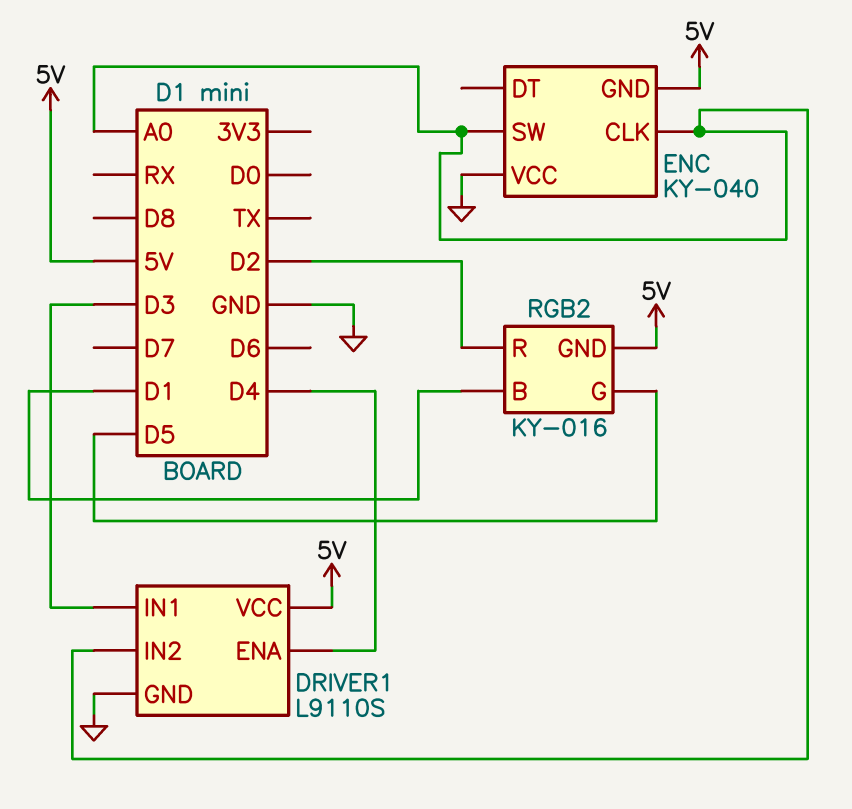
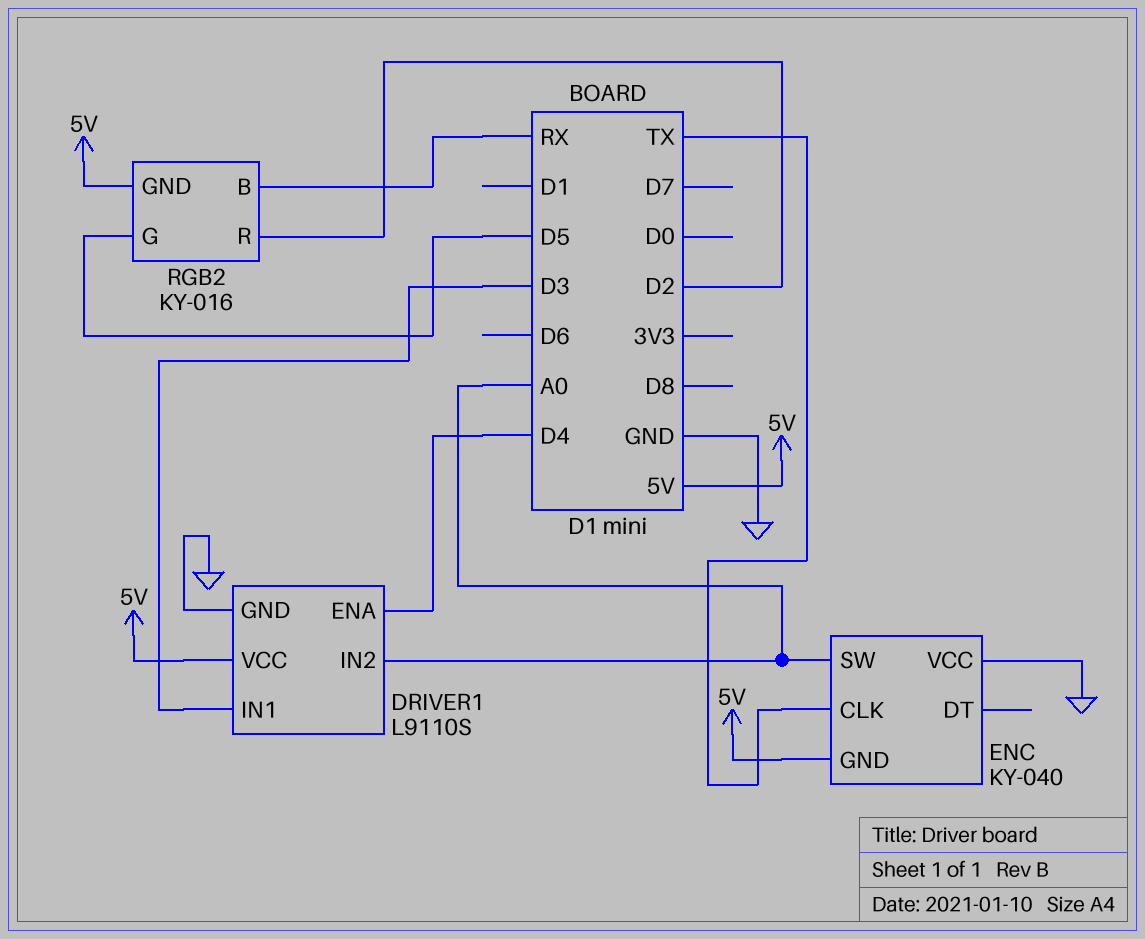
ENC pin CLK: A0 -> TX
RGB2 pin B: D1 -> RX

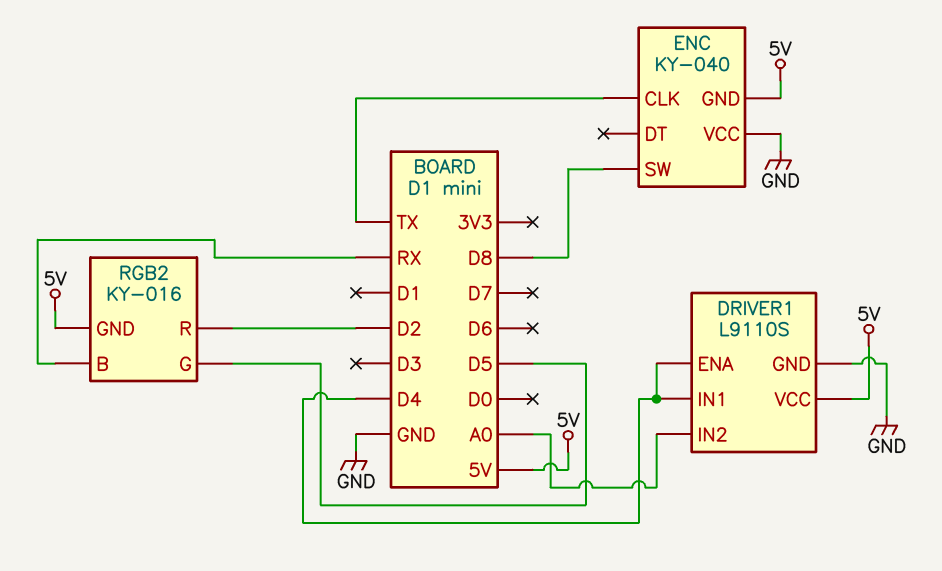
DRIVER1 pin IN1: D3 -> D4
ENC pin SW: A0 -> D8

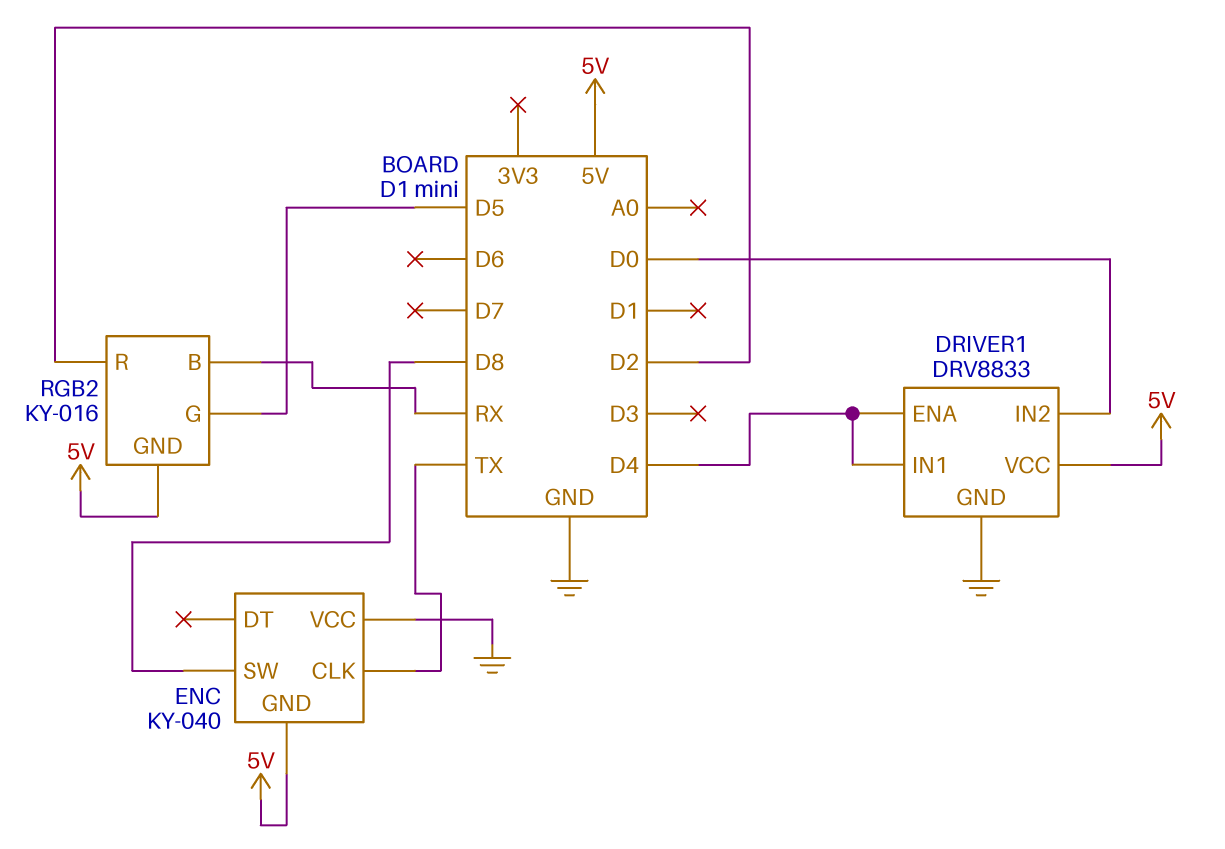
DRIVER1: L9110S -> DRV8833
DRIVER1 pin IN2: A0 -> D0

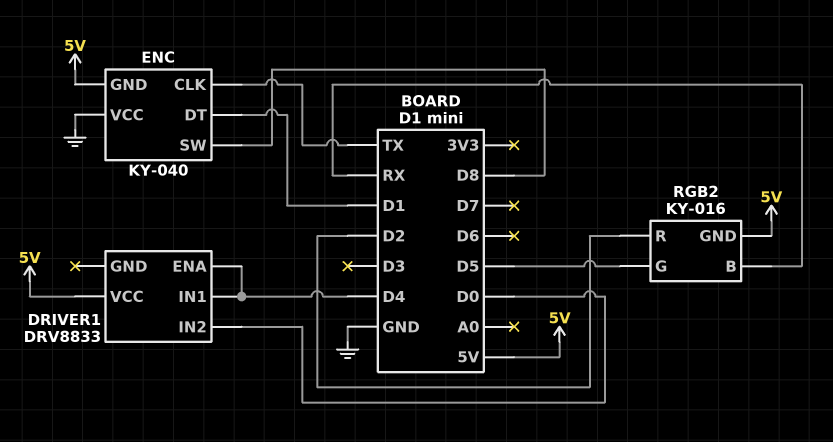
DRIVER1 pin GND: GND -> none
ENC pin DT: none -> D1

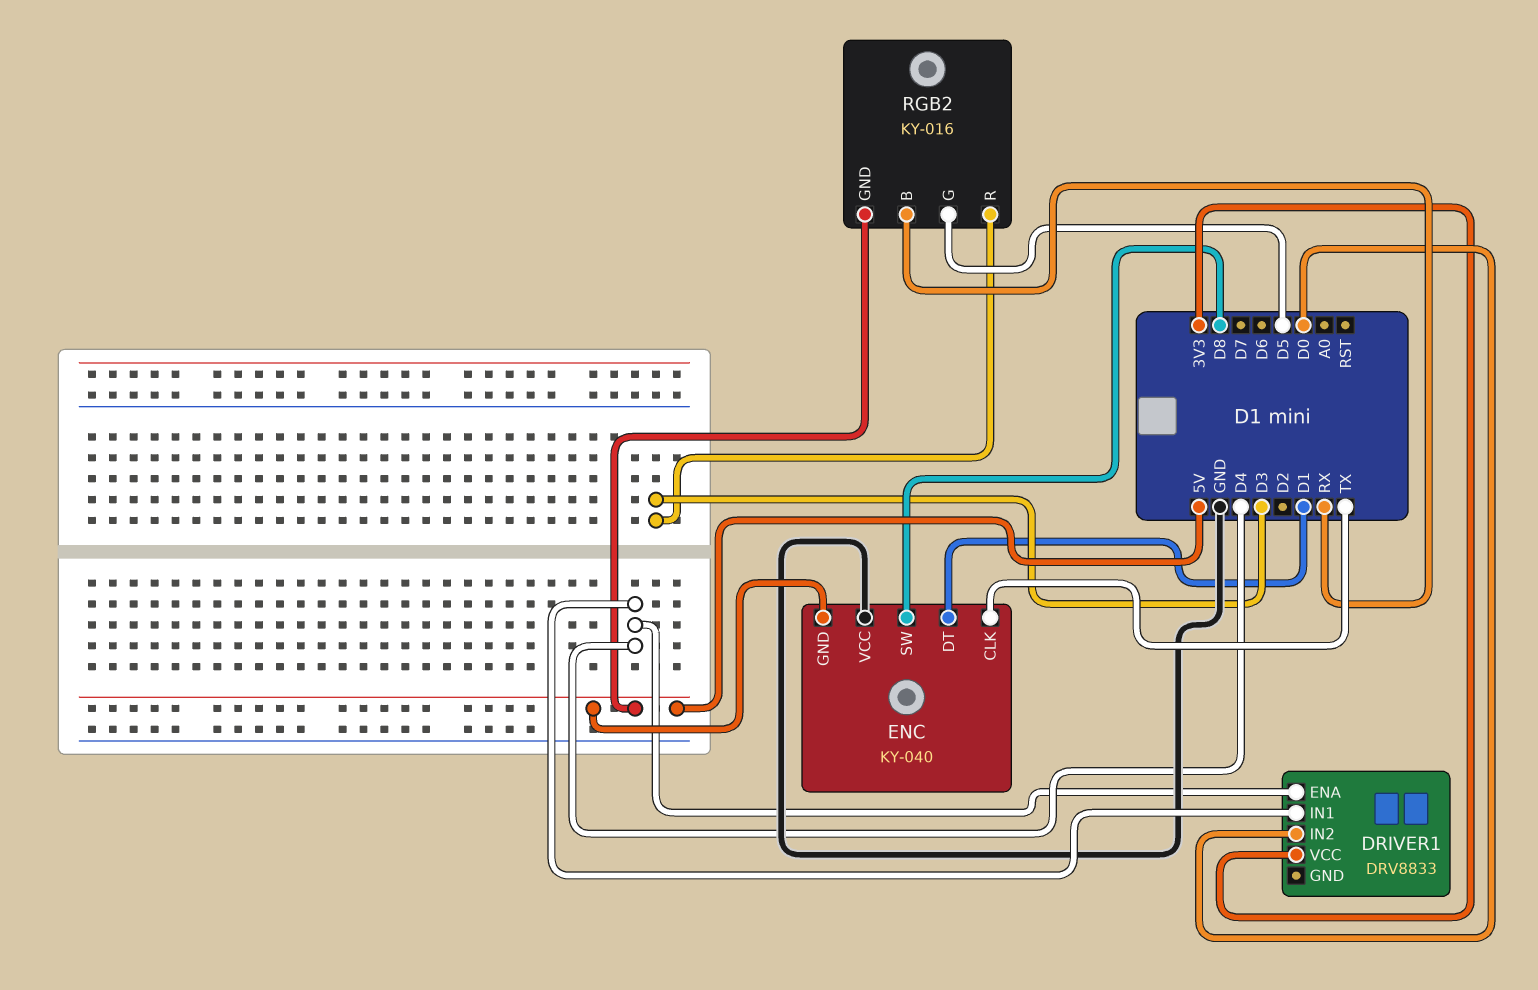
DRIVER1 pin VCC: 5V -> 3V3
RGB2 pin R: D2 -> D3

